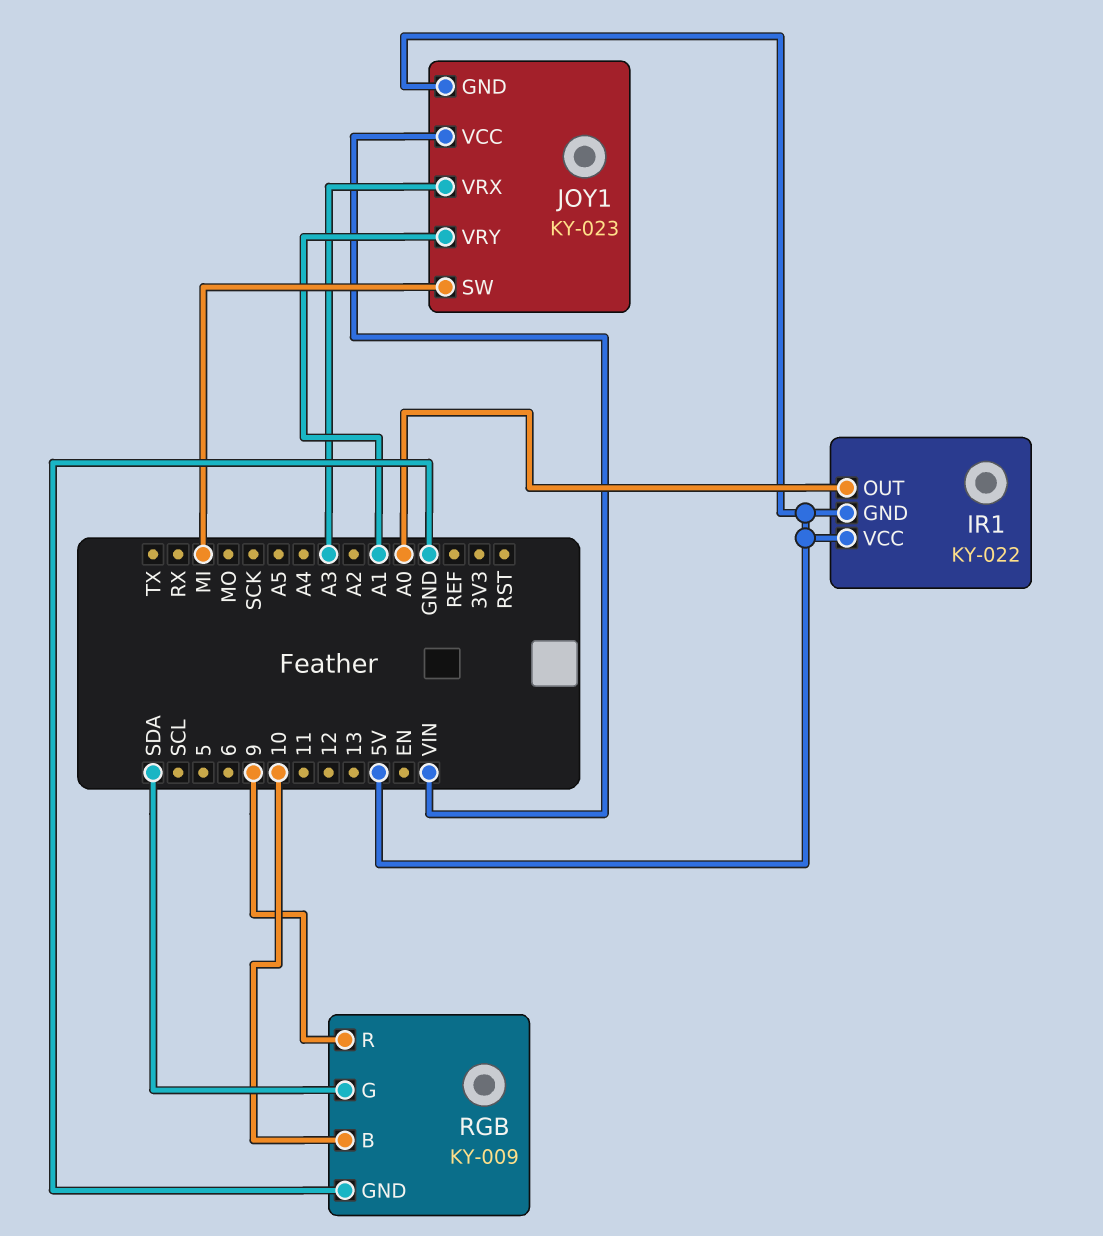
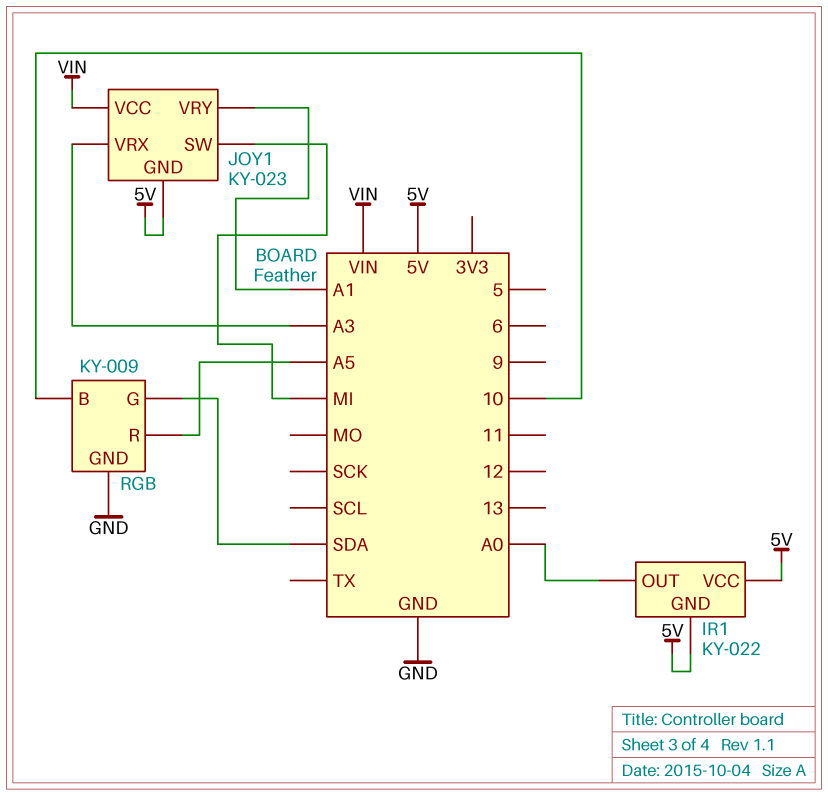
RGB pin R: 9 -> A5

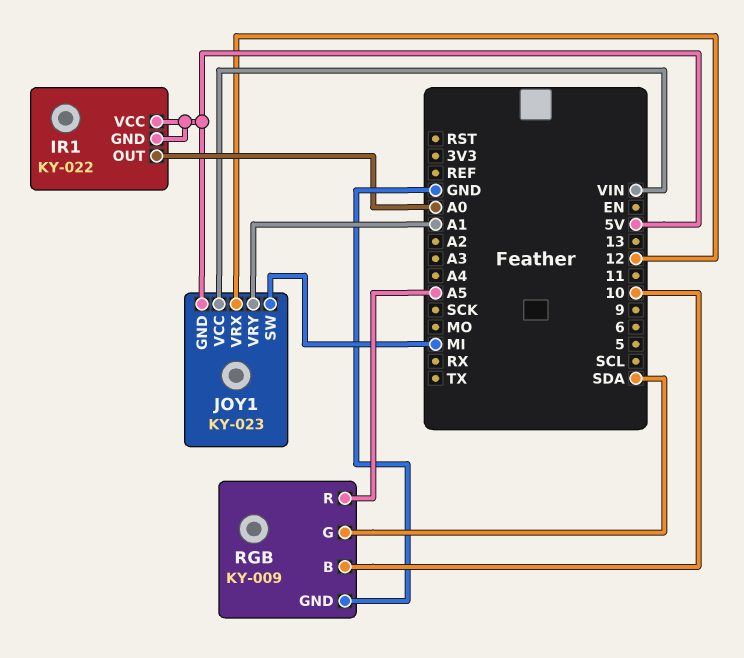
JOY1 pin VRX: A3 -> 12

